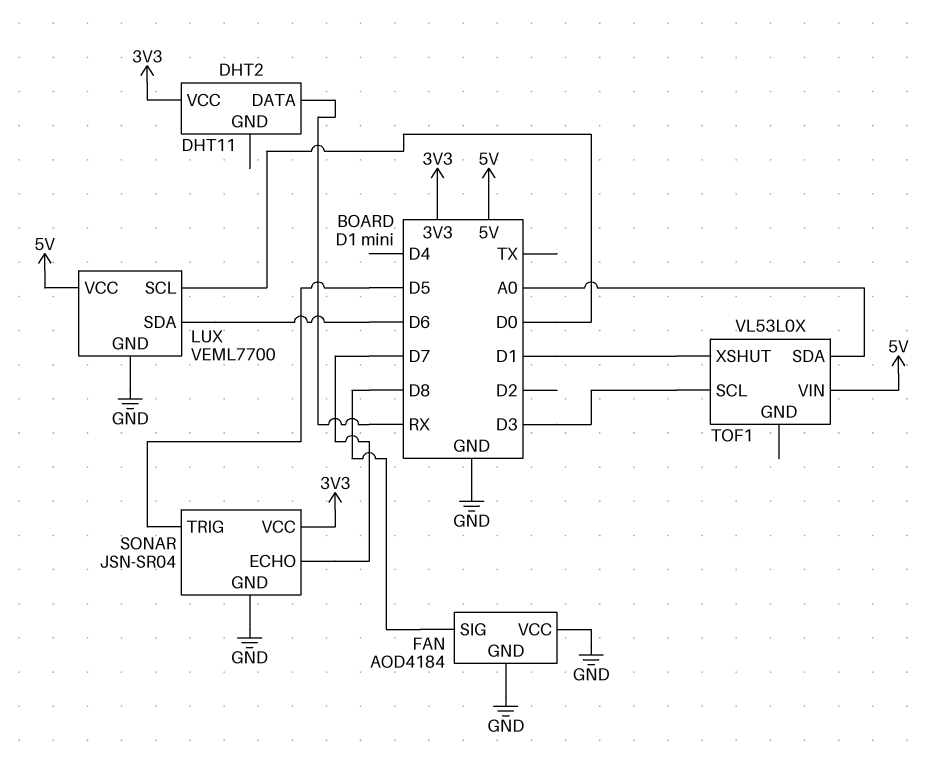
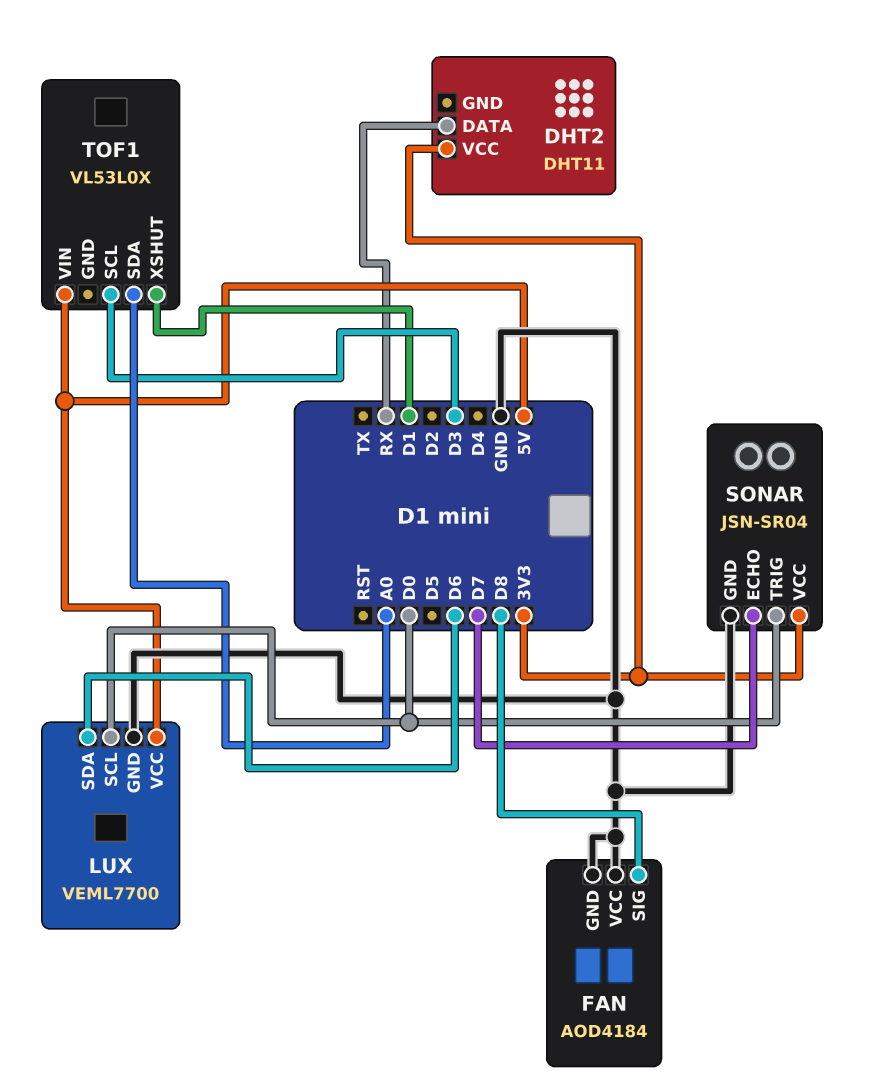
SONAR pin TRIG: D5 -> D0

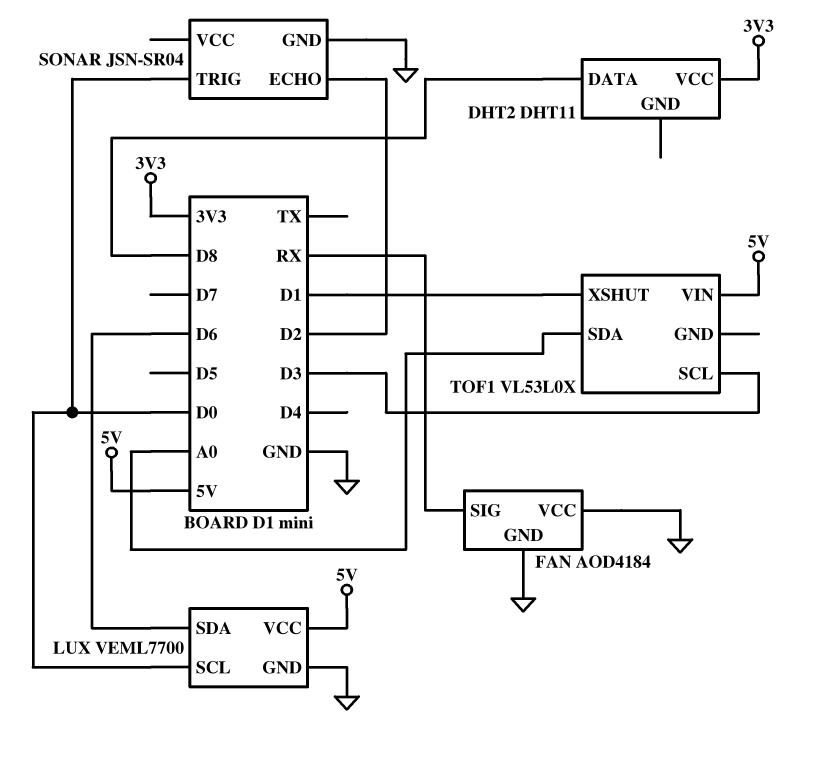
DHT2 pin DATA: RX -> D8
FAN pin SIG: D8 -> RX
SONAR pin ECHO: D7 -> D2
SONAR pin VCC: 3V3 -> none

